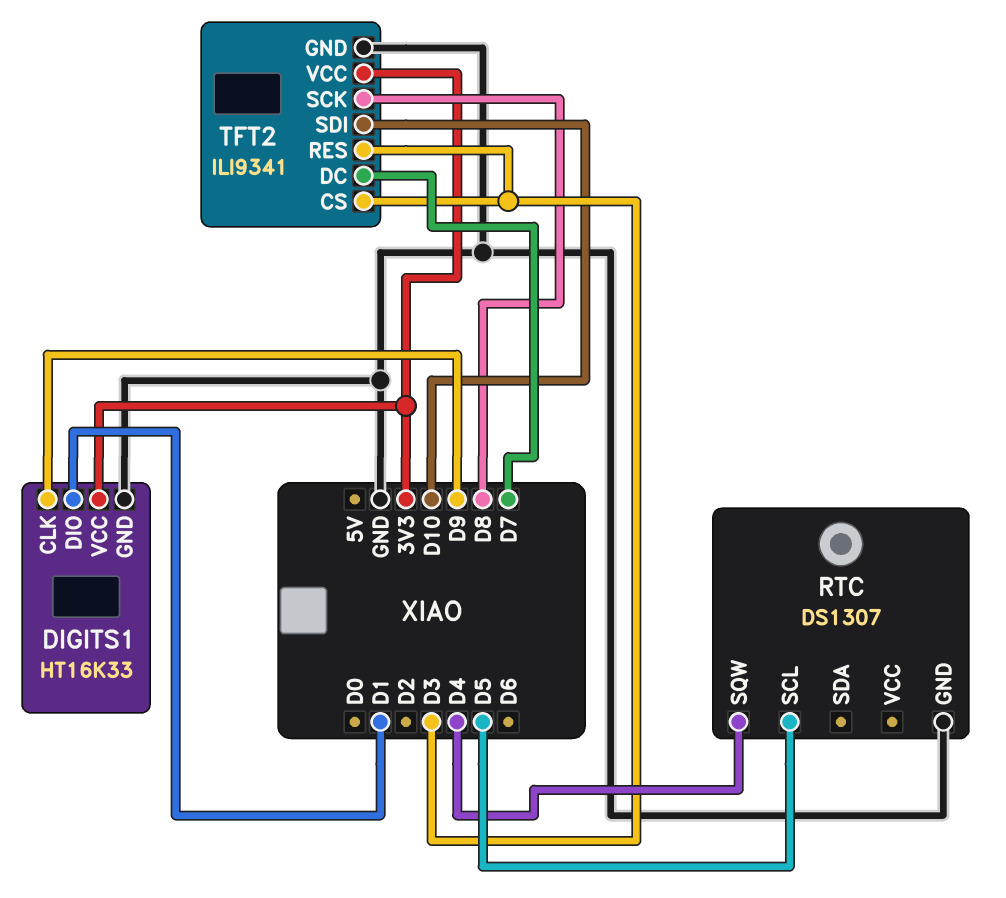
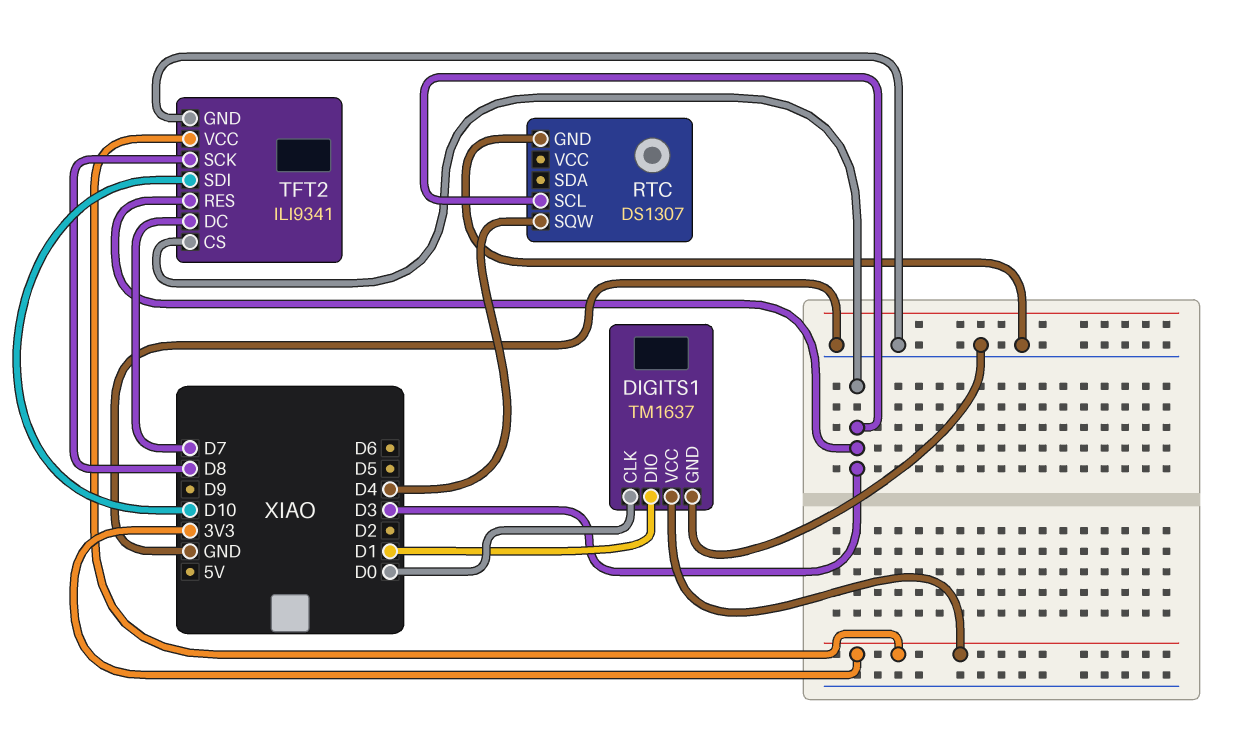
DIGITS1: HT16K33 -> TM1637
DIGITS1 pin CLK: D9 -> D0
RTC pin SCL: D5 -> D3

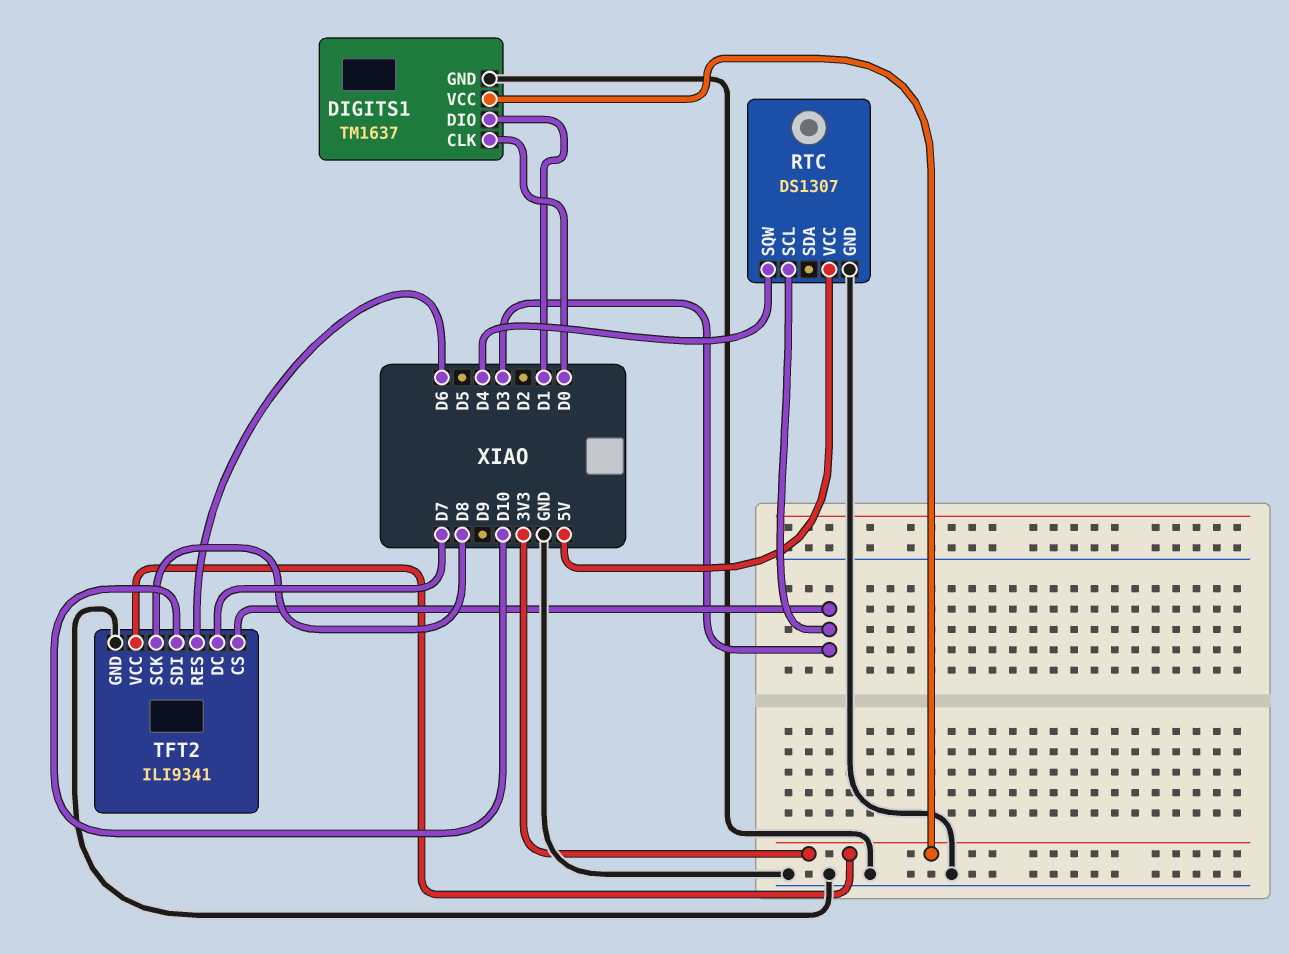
RTC pin VCC: none -> 5V
TFT2 pin RES: D3 -> D6

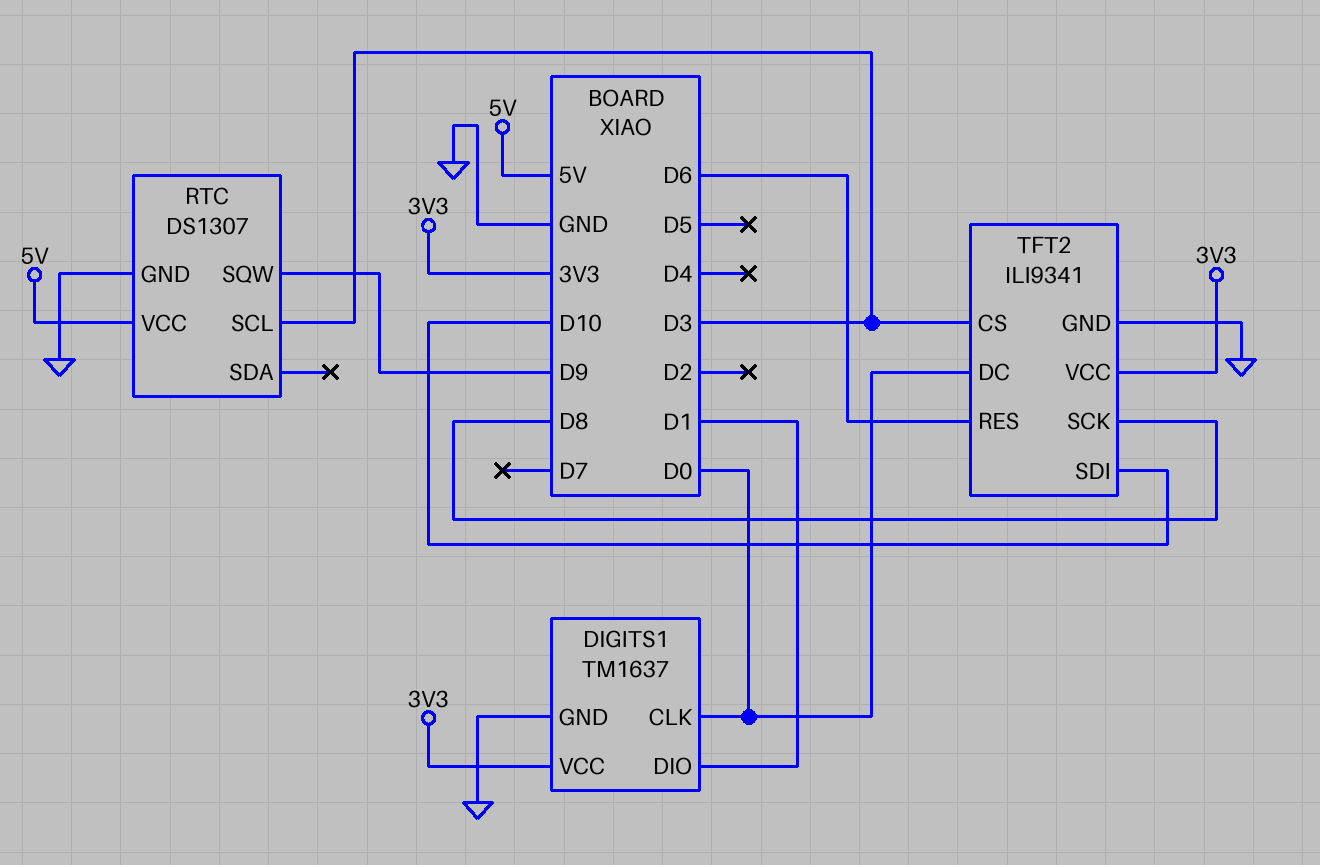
RTC pin SQW: D4 -> D9
TFT2 pin DC: D7 -> D0

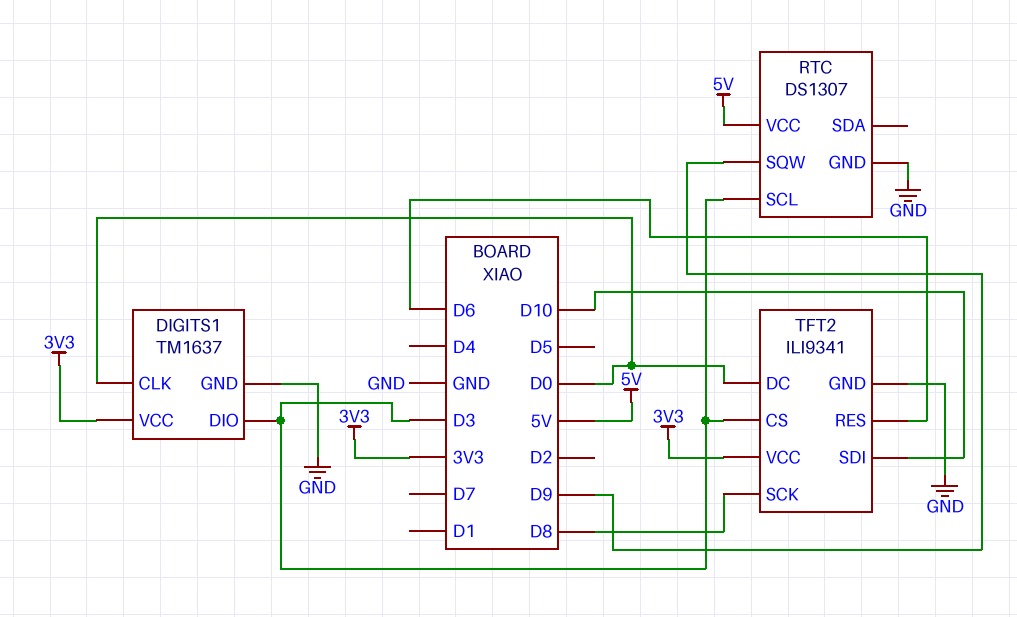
DIGITS1 pin DIO: D1 -> D3

